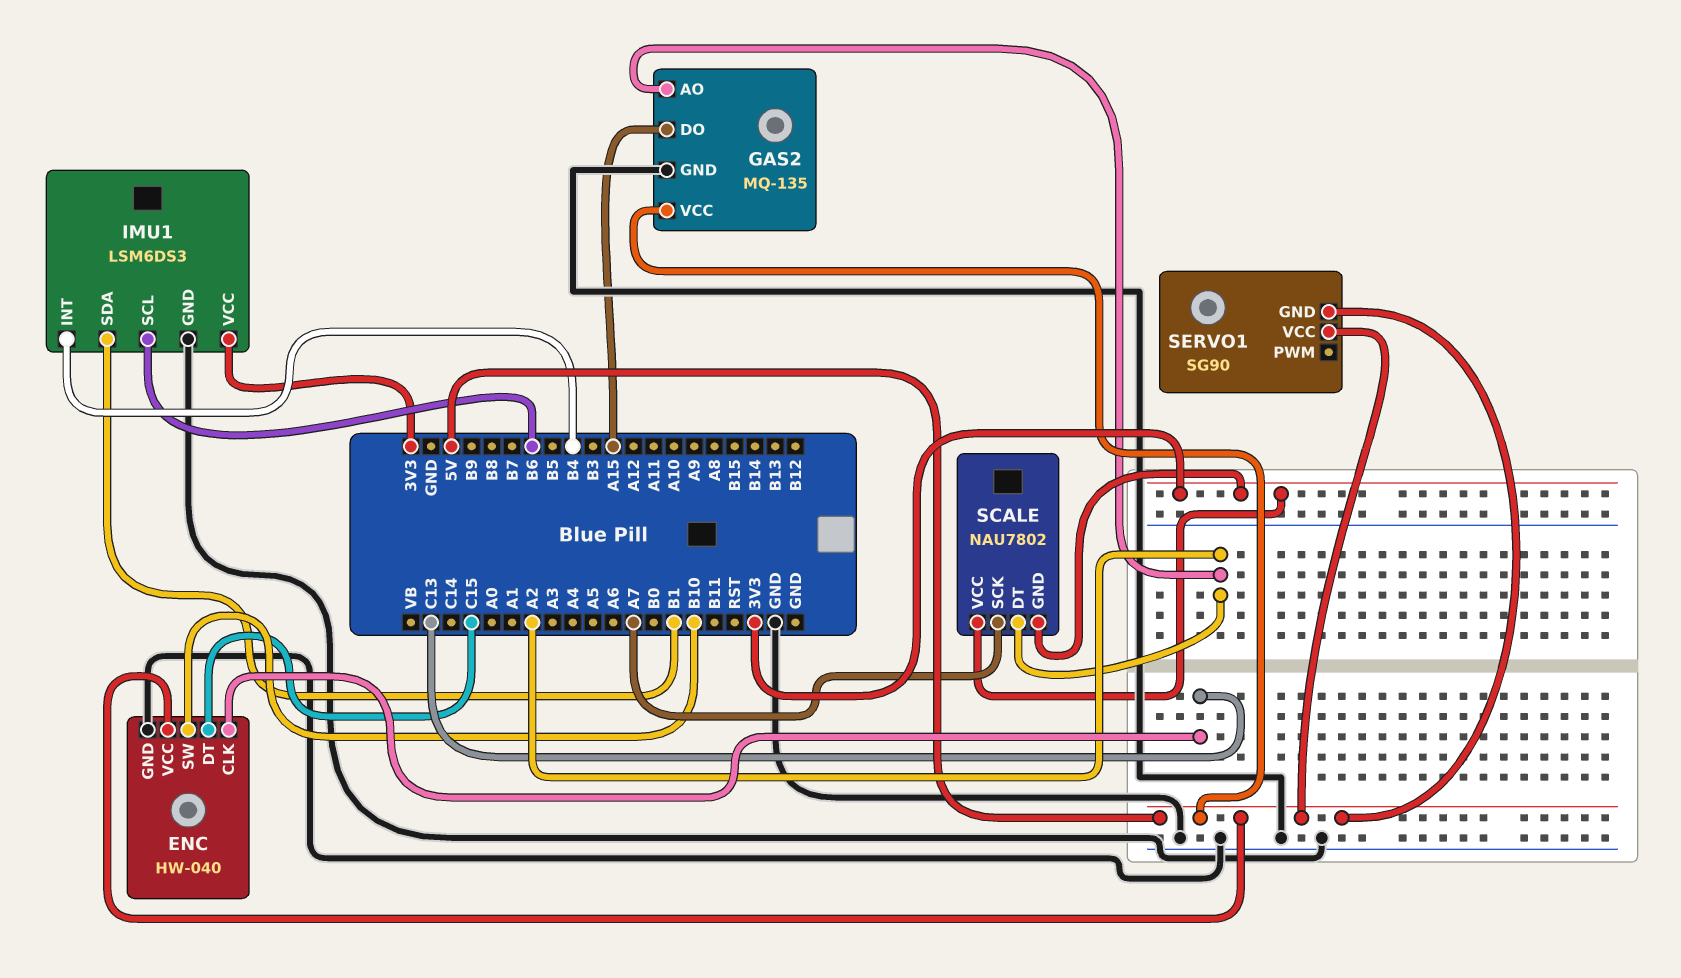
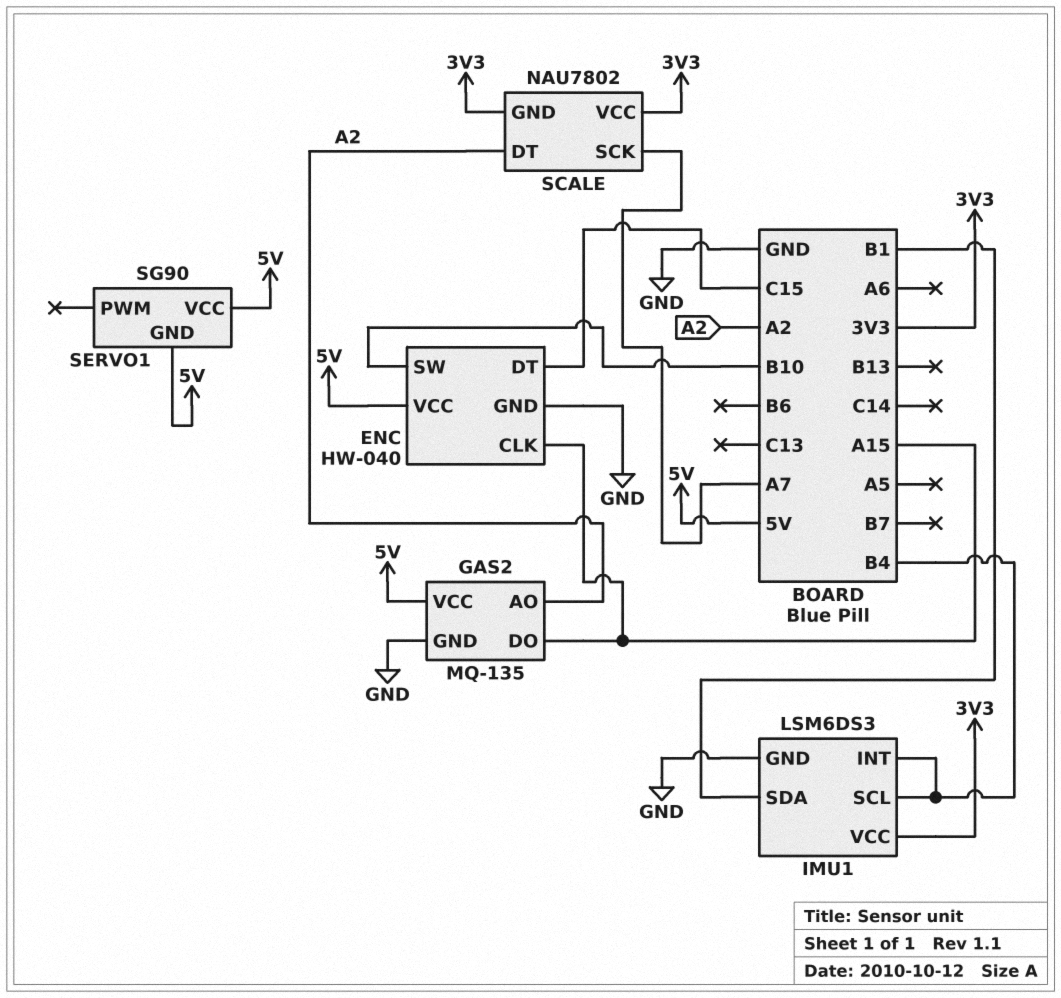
ENC pin CLK: C13 -> A15
IMU1 pin SCL: B6 -> B4

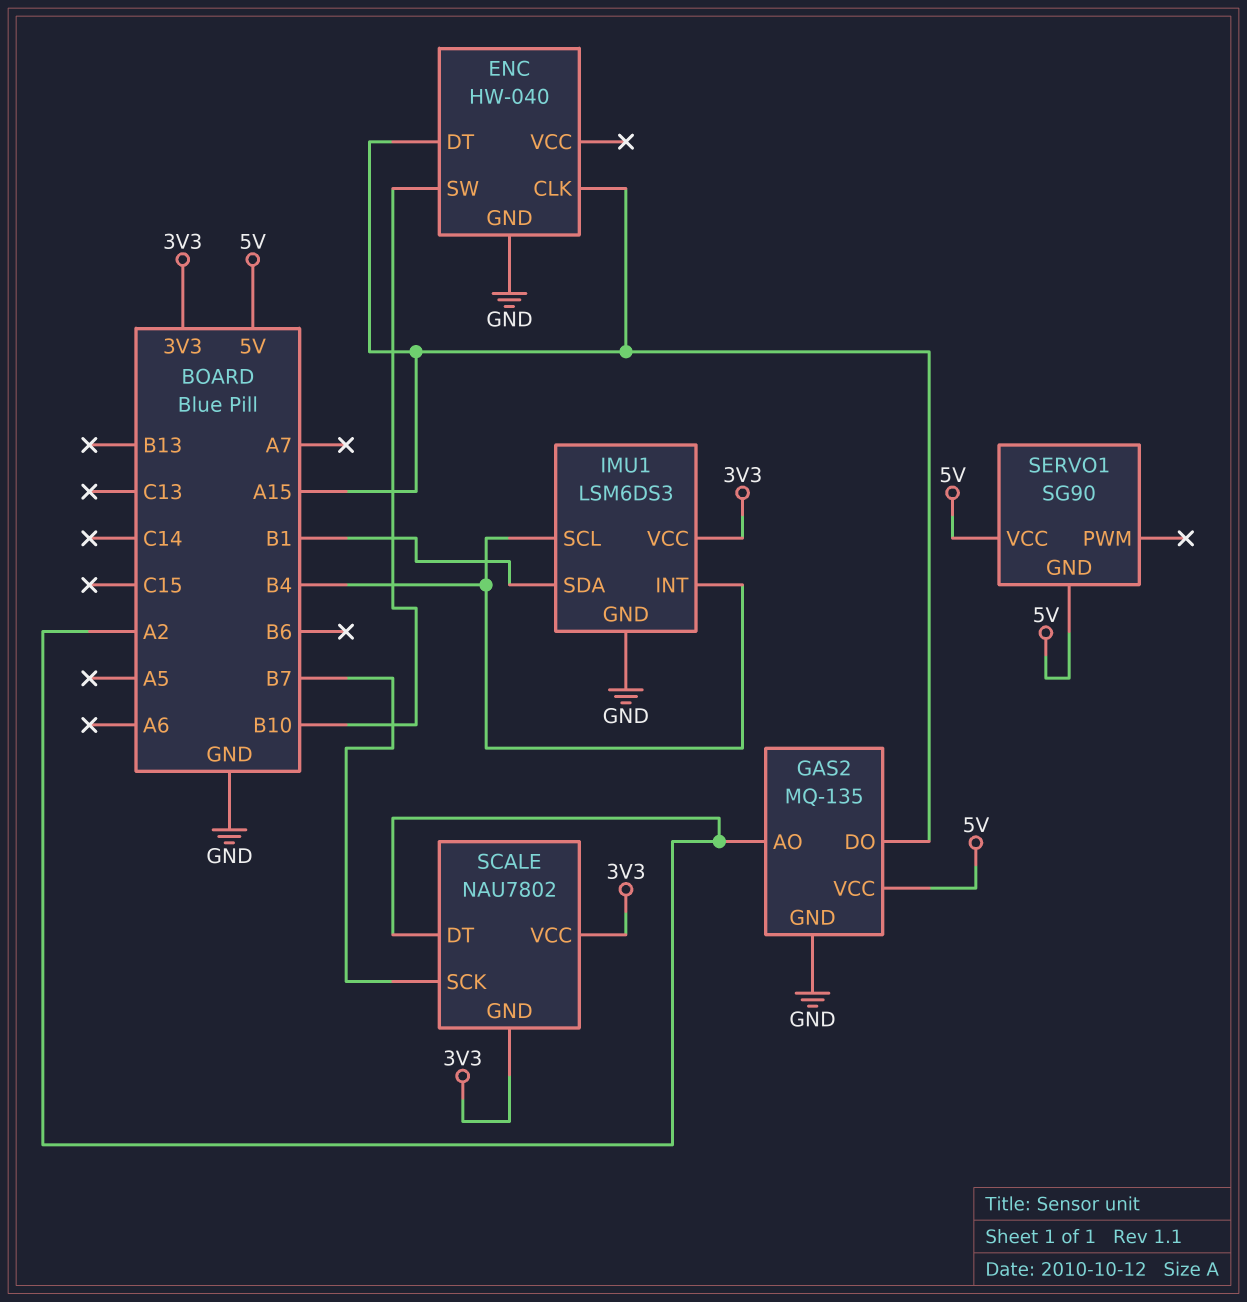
ENC pin DT: C15 -> A15
ENC pin VCC: 5V -> none
SCALE pin SCK: A7 -> B7

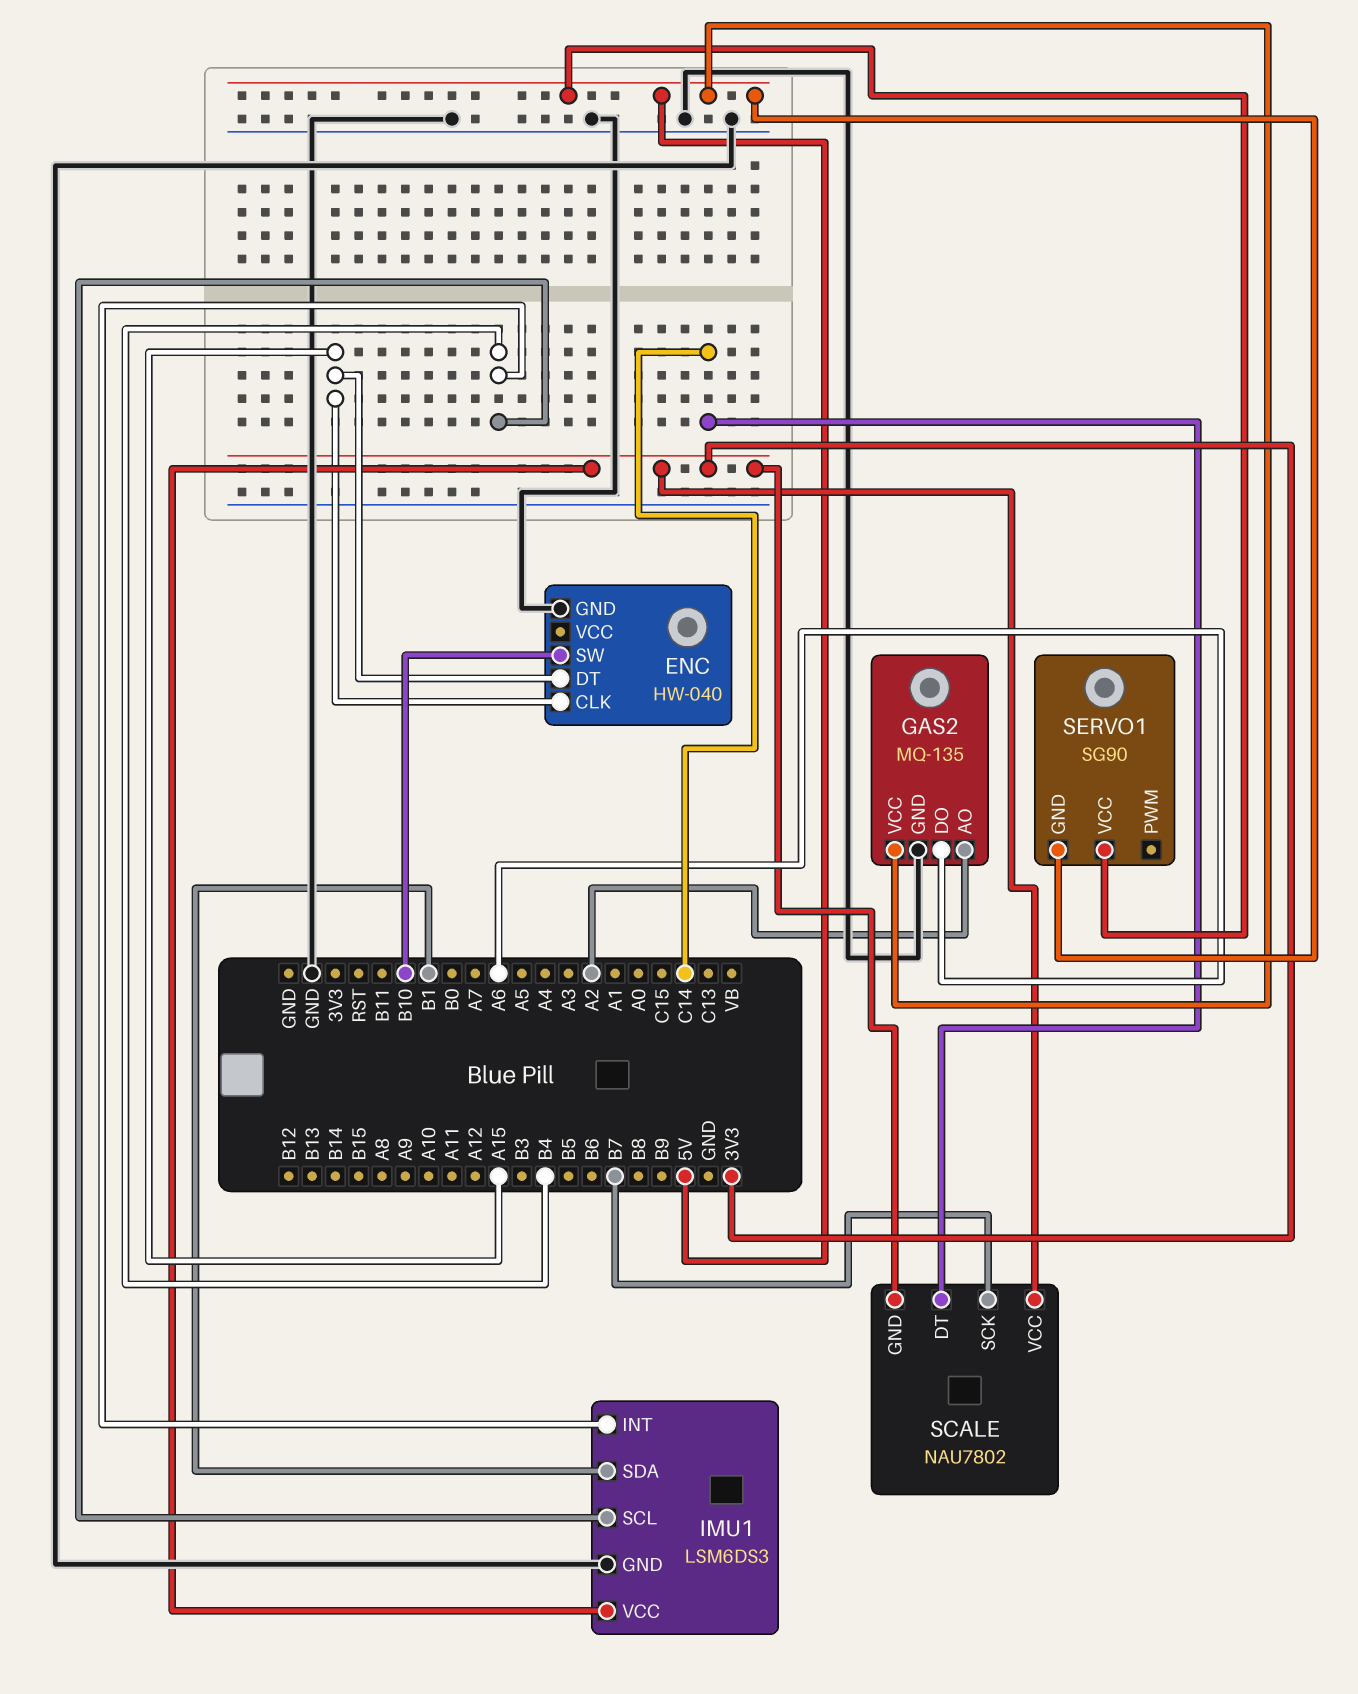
GAS2 pin DO: A15 -> A6
SCALE pin DT: A2 -> C14

